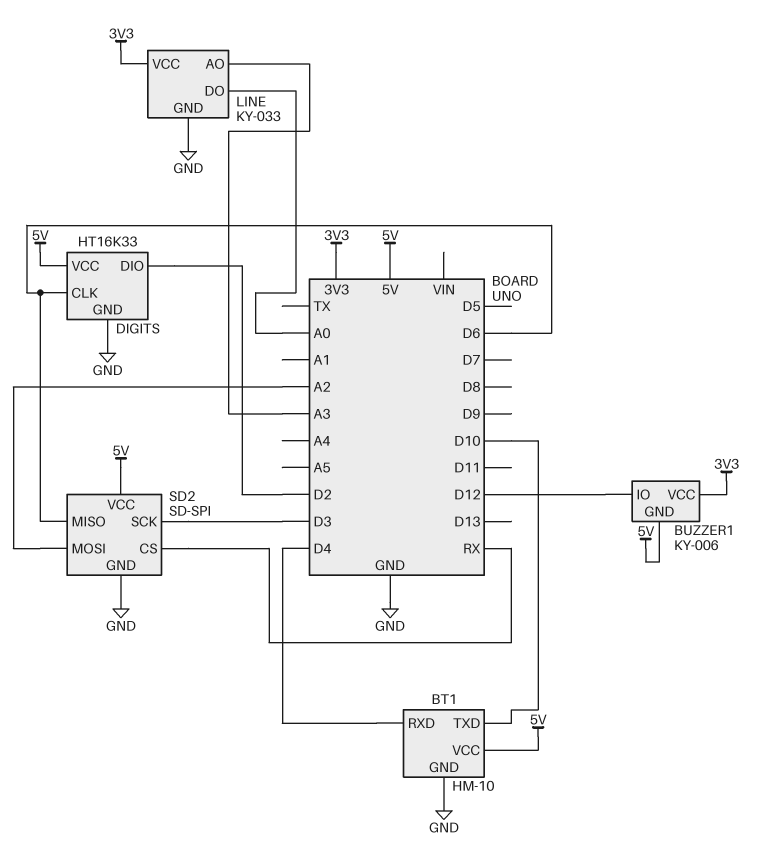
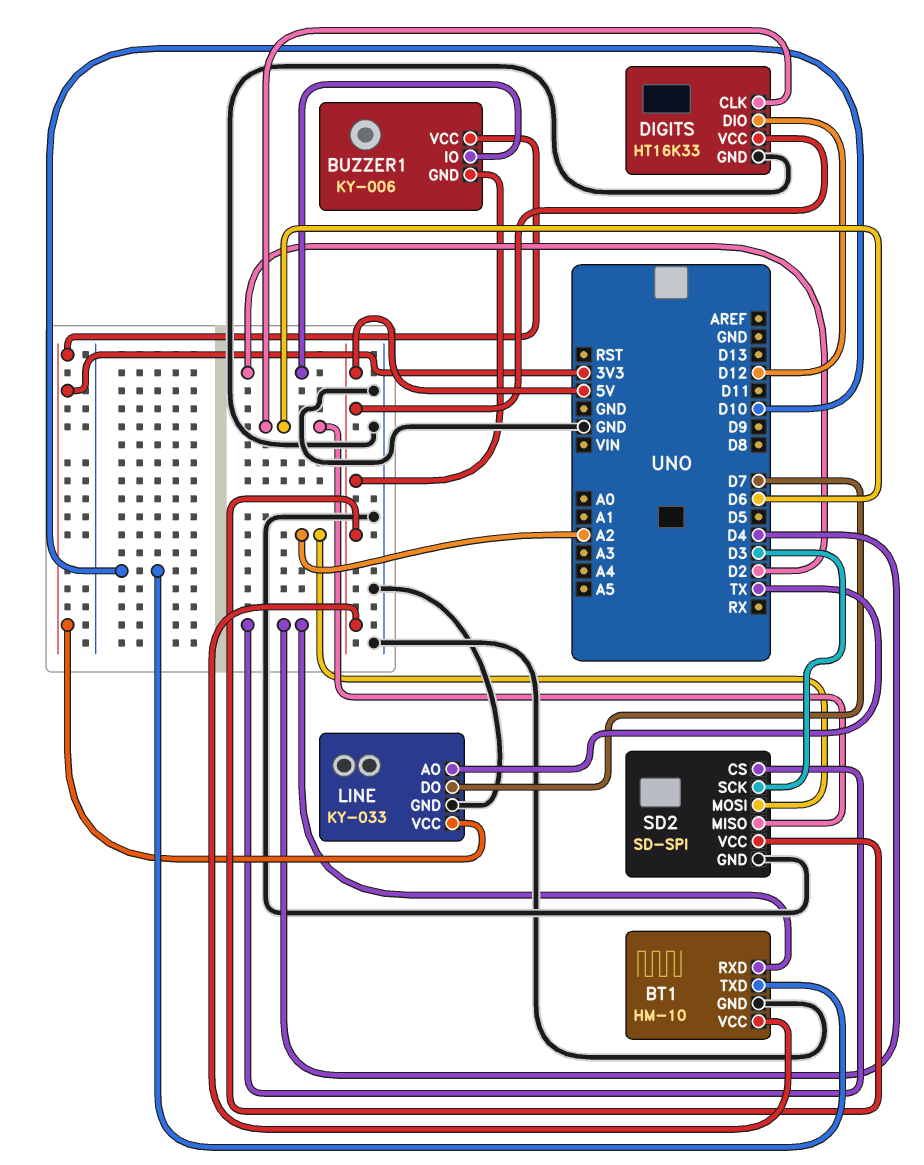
BUZZER1 pin IO: D12 -> D2
DIGITS pin DIO: D2 -> D12
LINE pin AO: A3 -> TX
LINE pin DO: A0 -> D7
SD2 pin CS: RX -> D4

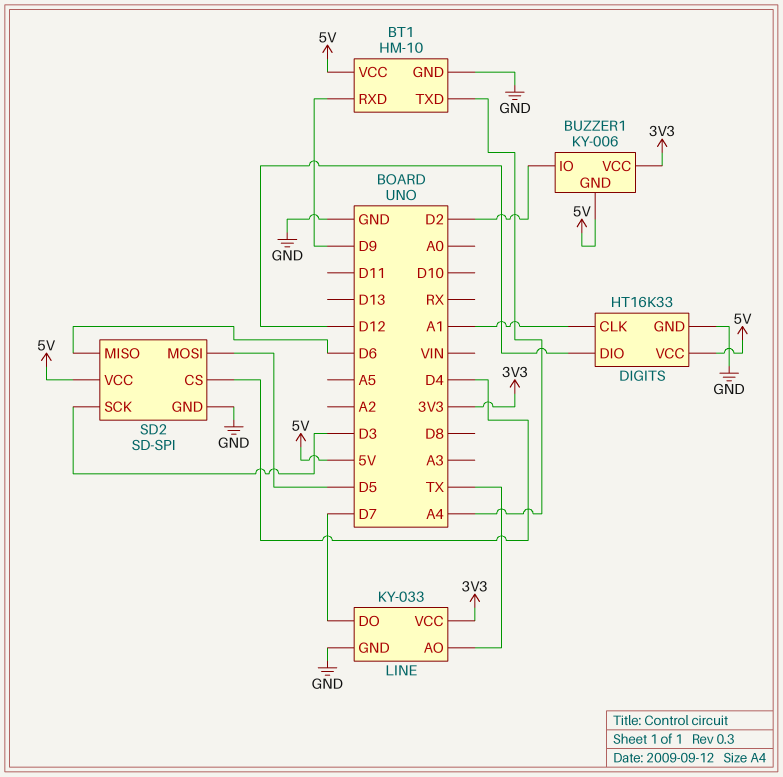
BT1 pin RXD: D4 -> D9
BT1 pin TXD: D10 -> A4
DIGITS pin CLK: D6 -> A1
SD2 pin MOSI: A2 -> D5

